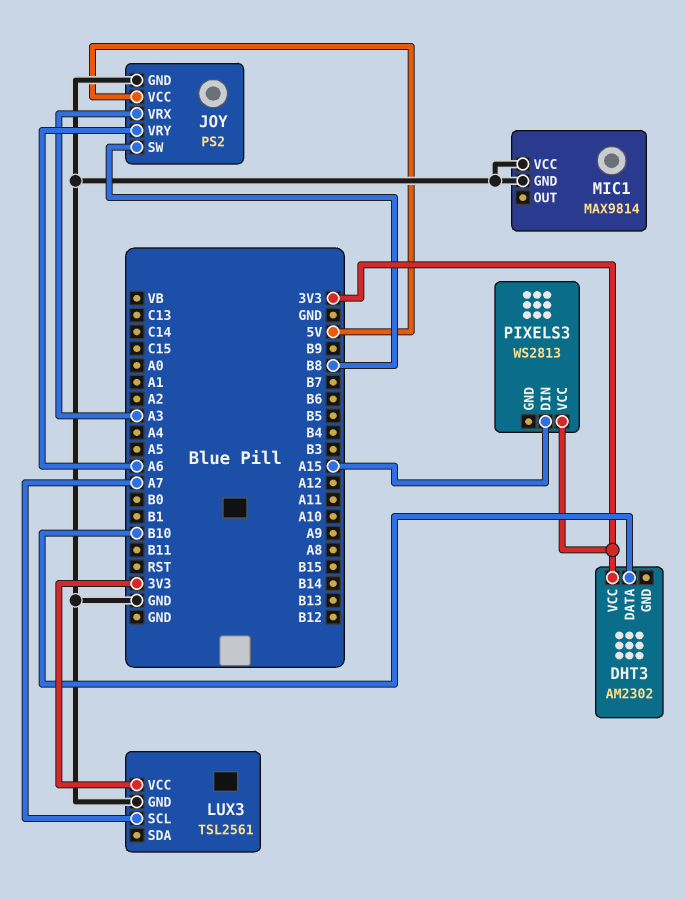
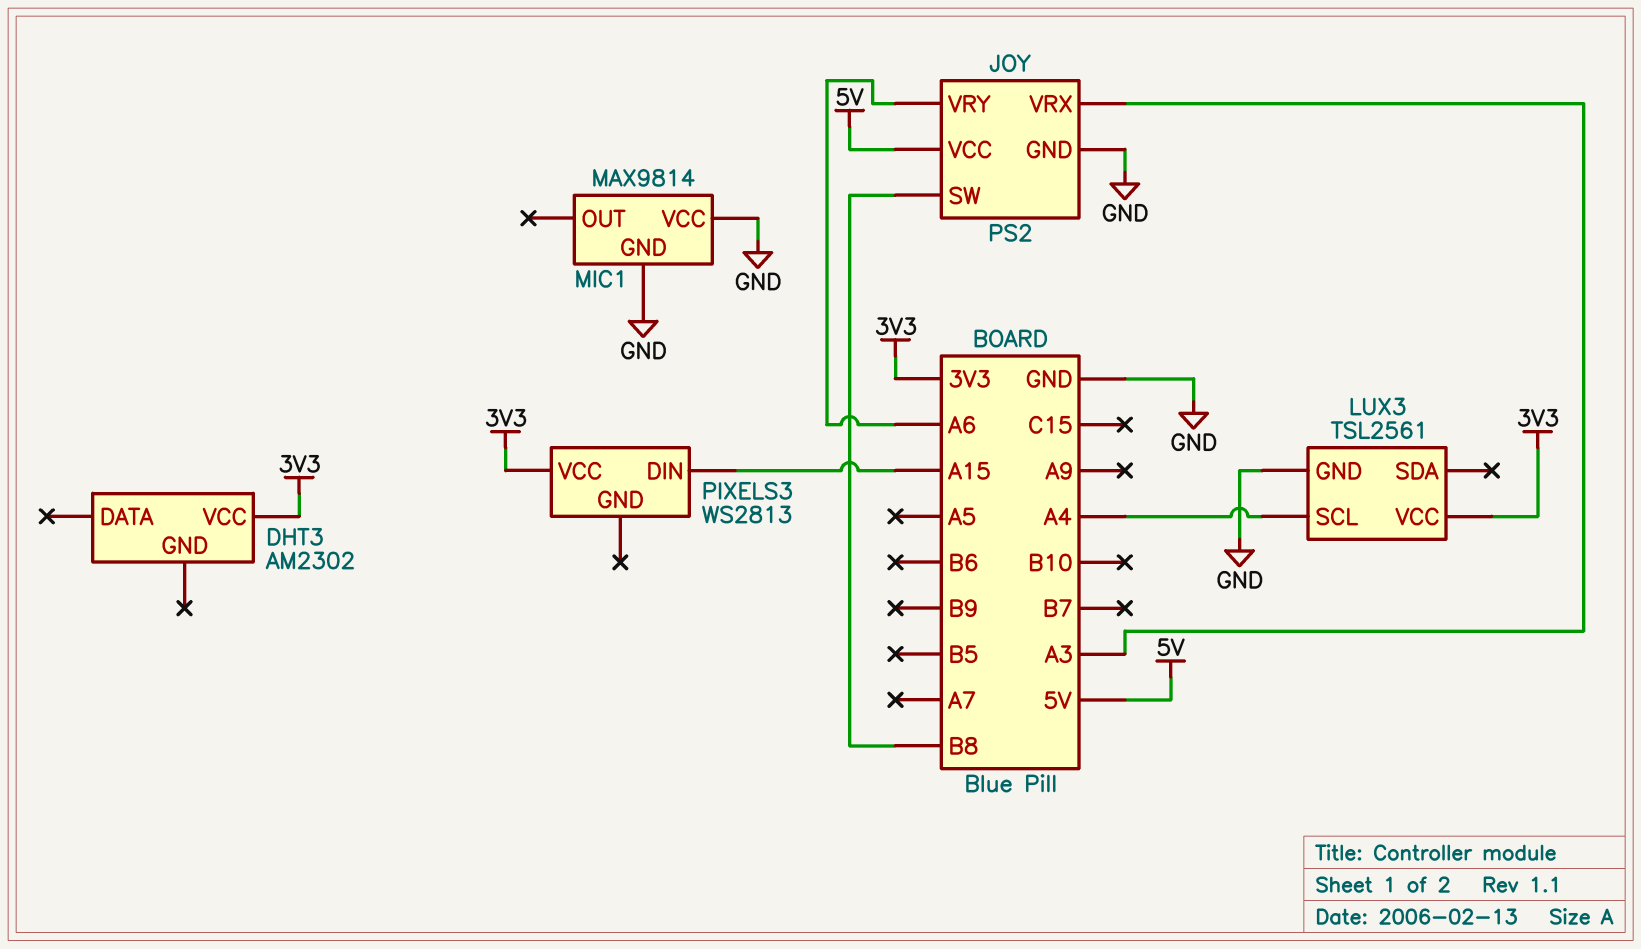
DHT3 pin DATA: B10 -> none
LUX3 pin SCL: A7 -> A4

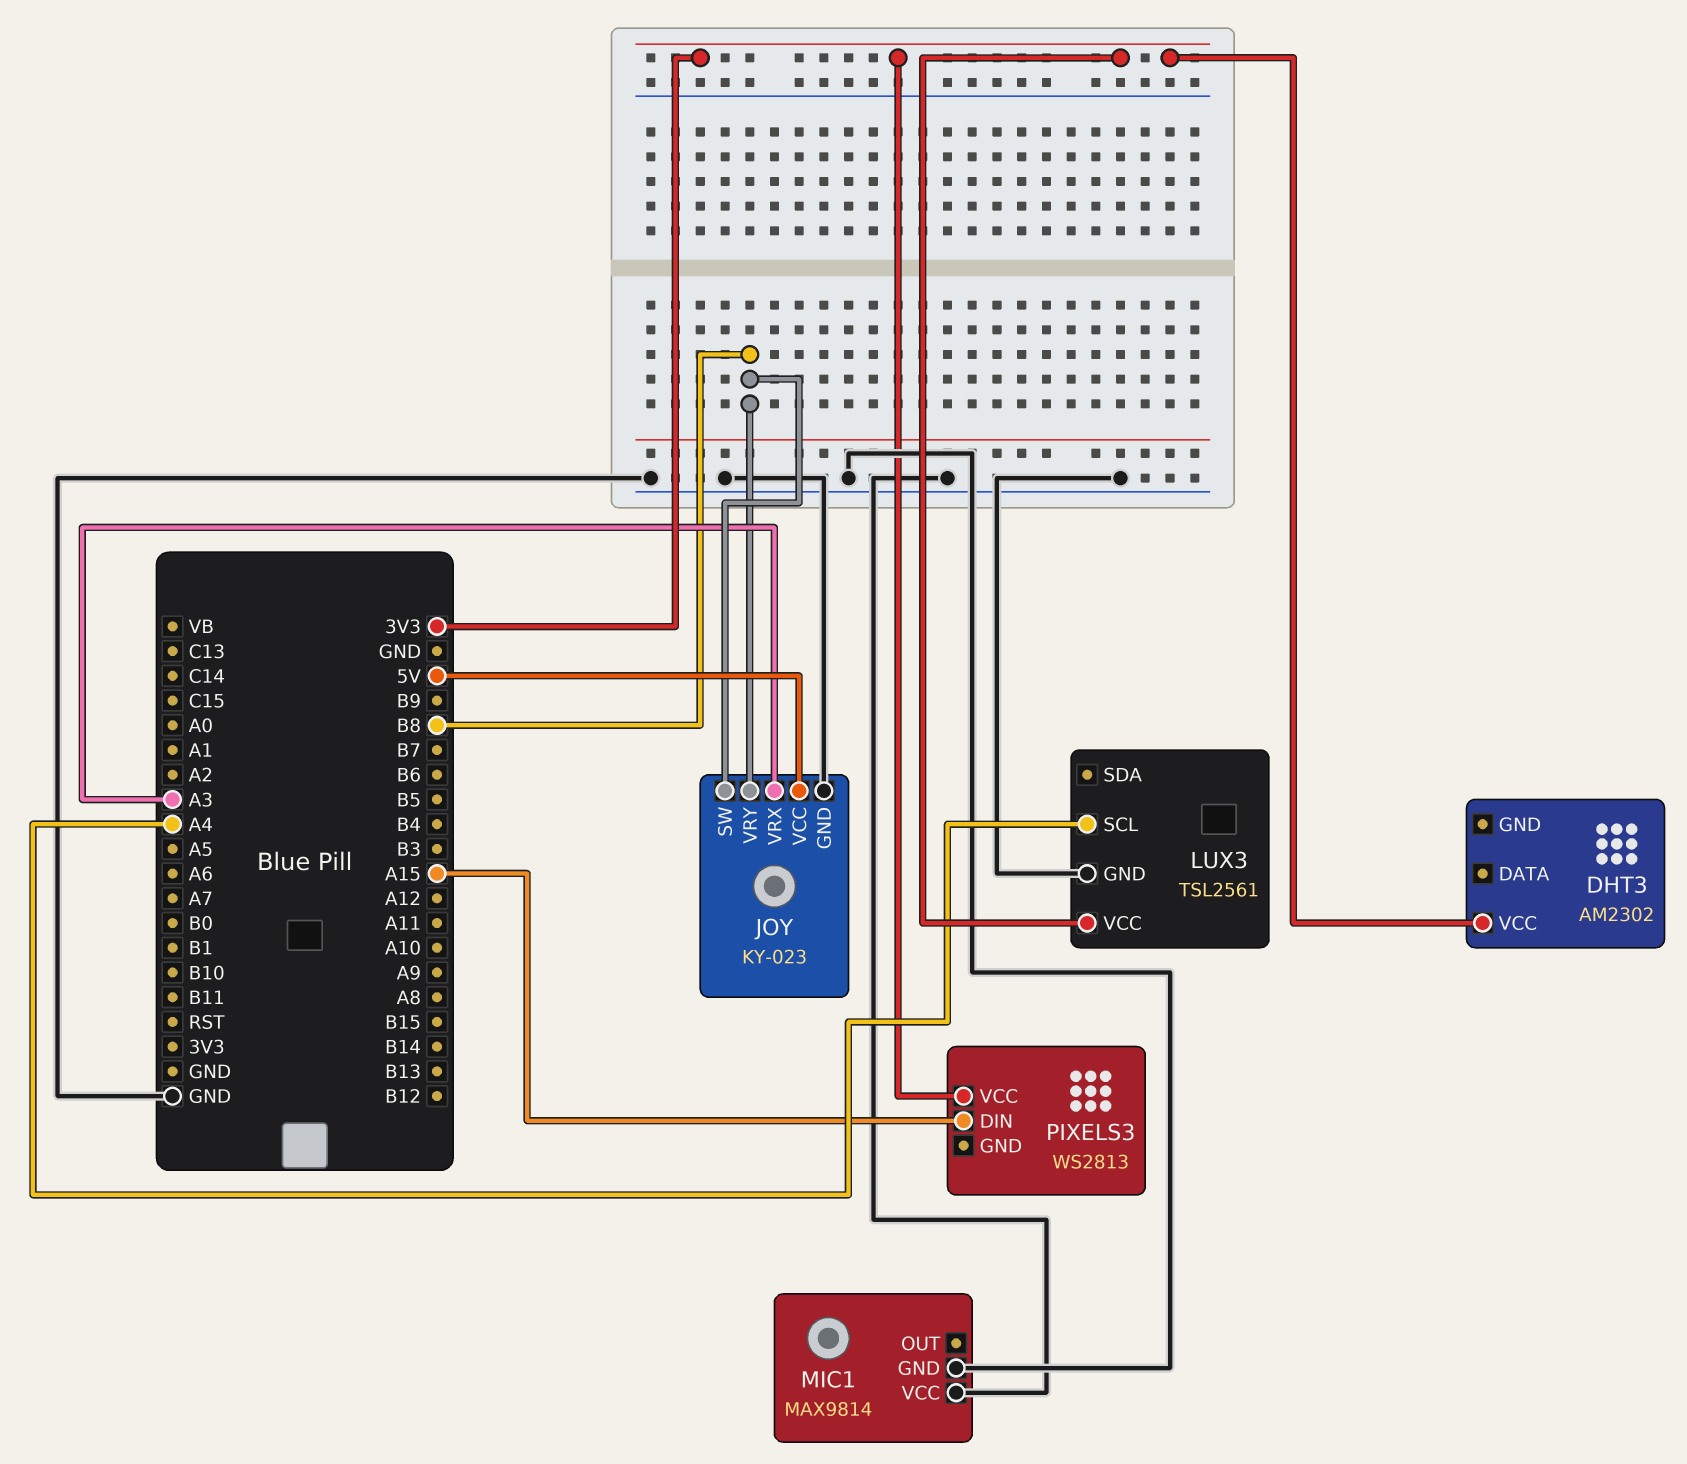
JOY: PS2 -> KY-023
JOY pin VRY: A6 -> B8

